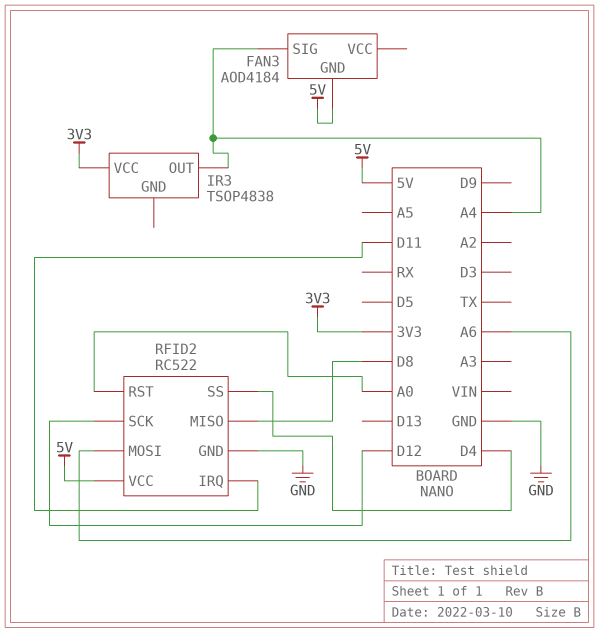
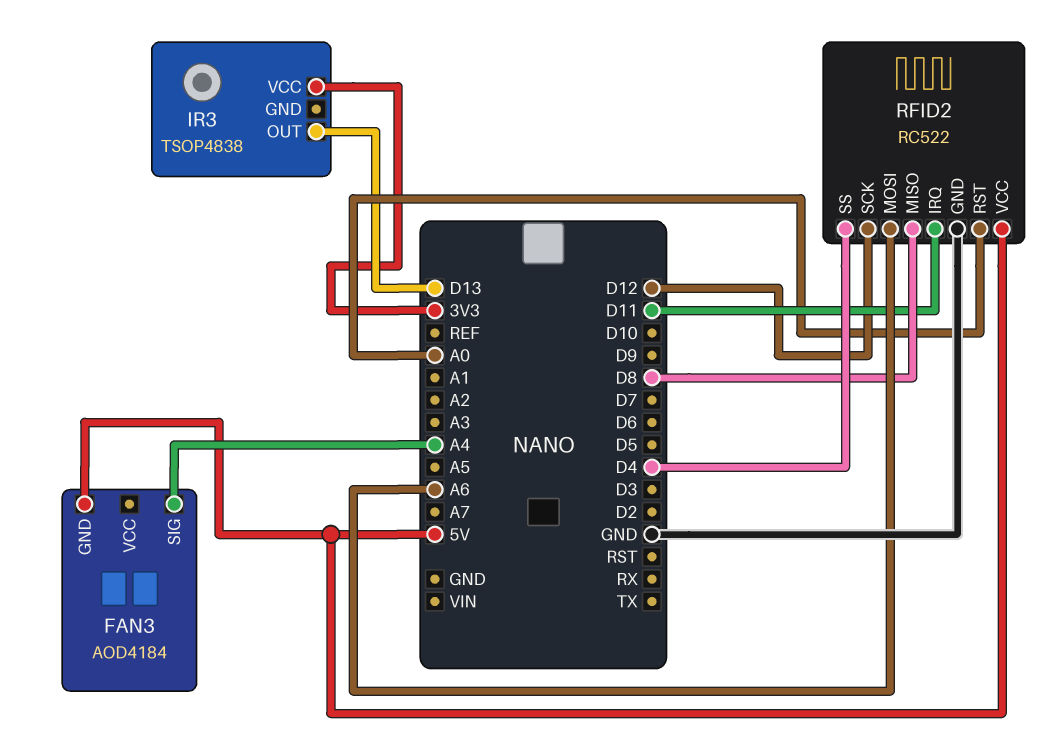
IR3 pin OUT: A4 -> D13

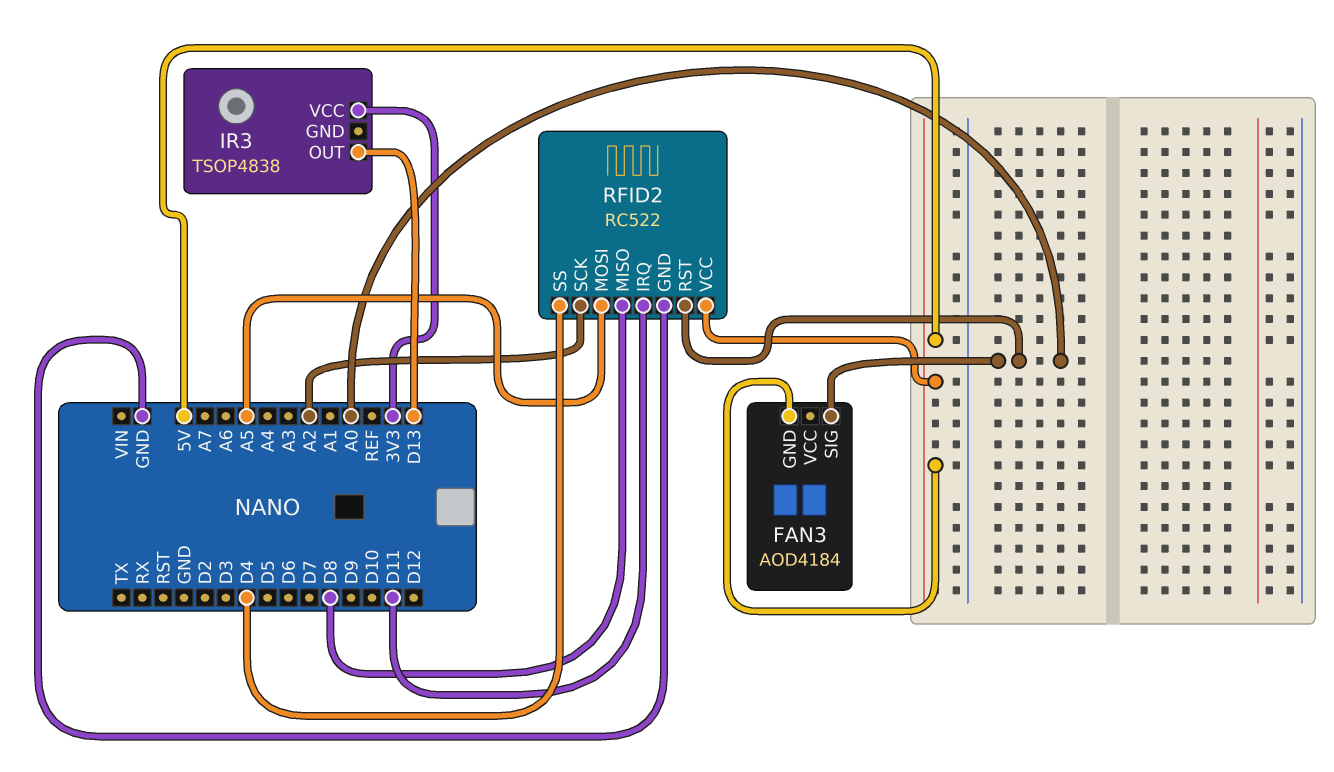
FAN3 pin SIG: A4 -> A0
RFID2 pin MOSI: A6 -> A5
RFID2 pin SCK: D12 -> A2

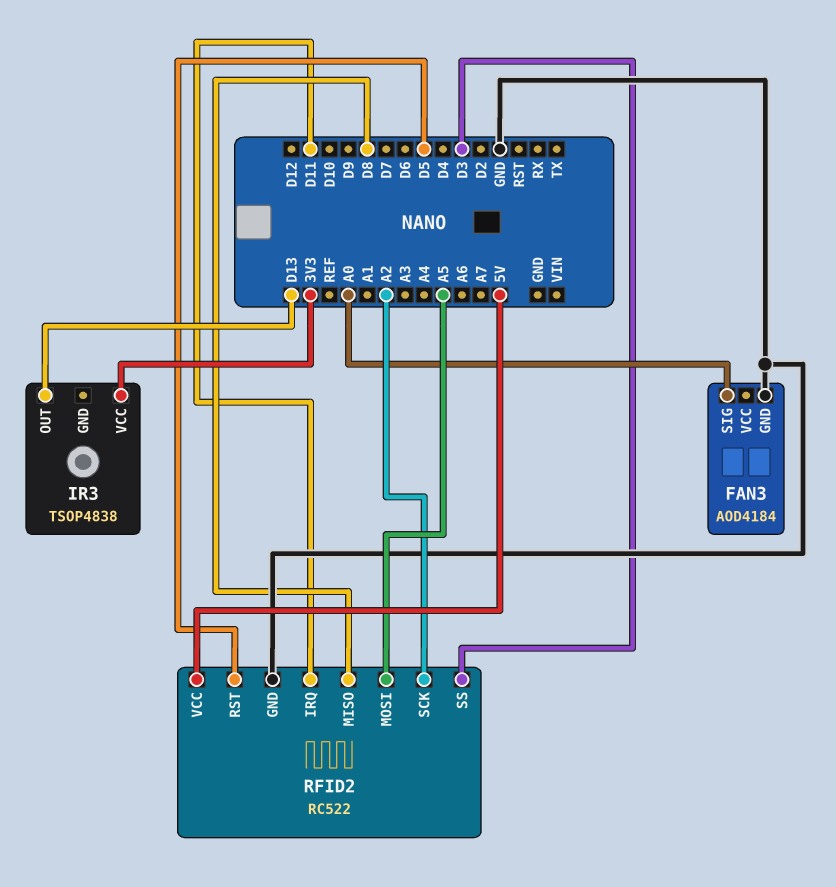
FAN3 pin GND: 5V -> GND
RFID2 pin RST: A0 -> D5
RFID2 pin SS: D4 -> D3

